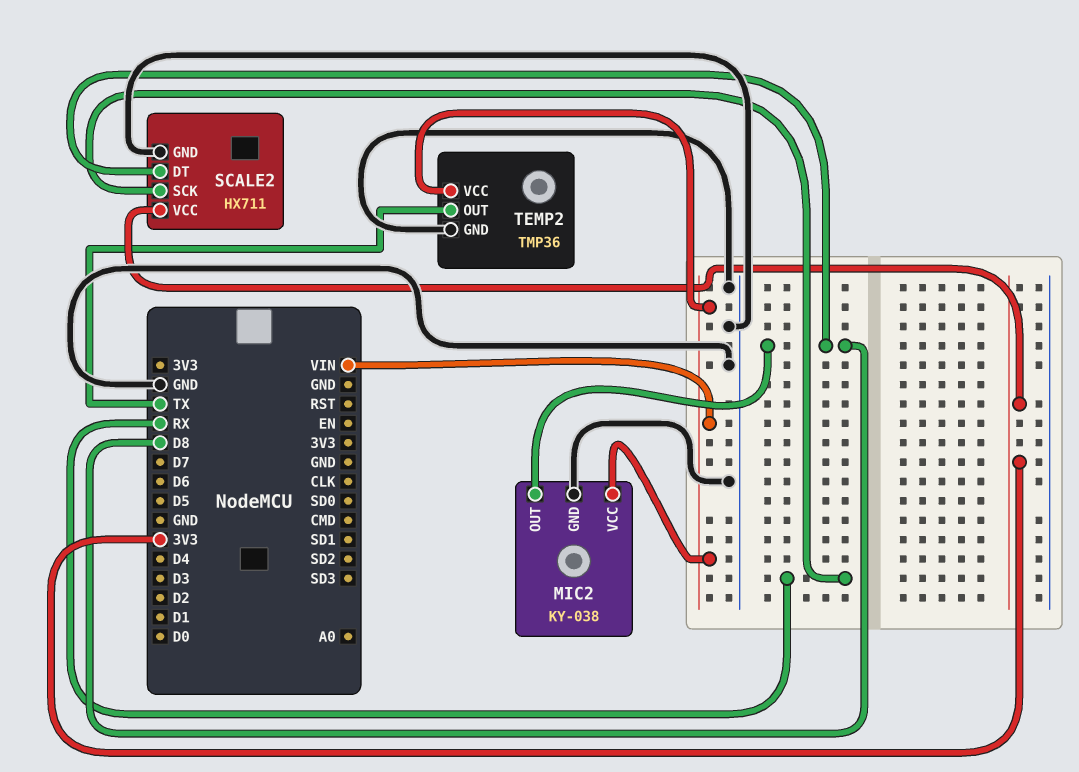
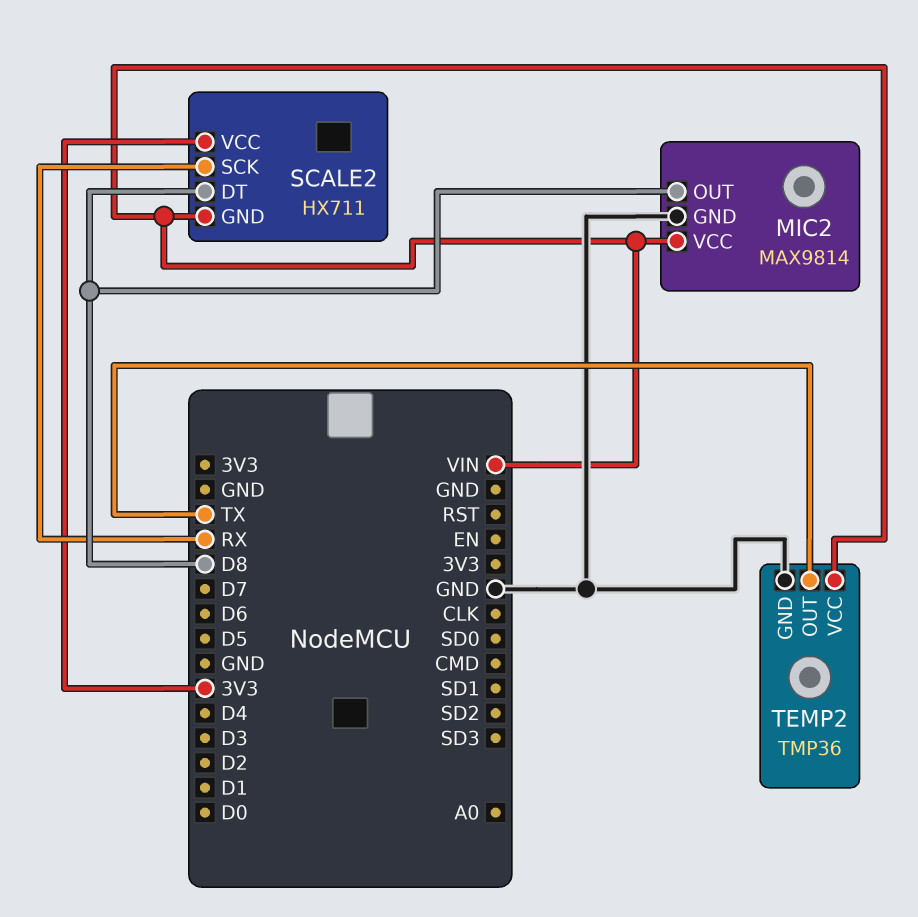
MIC2: KY-038 -> MAX9814
SCALE2 pin GND: GND -> VIN

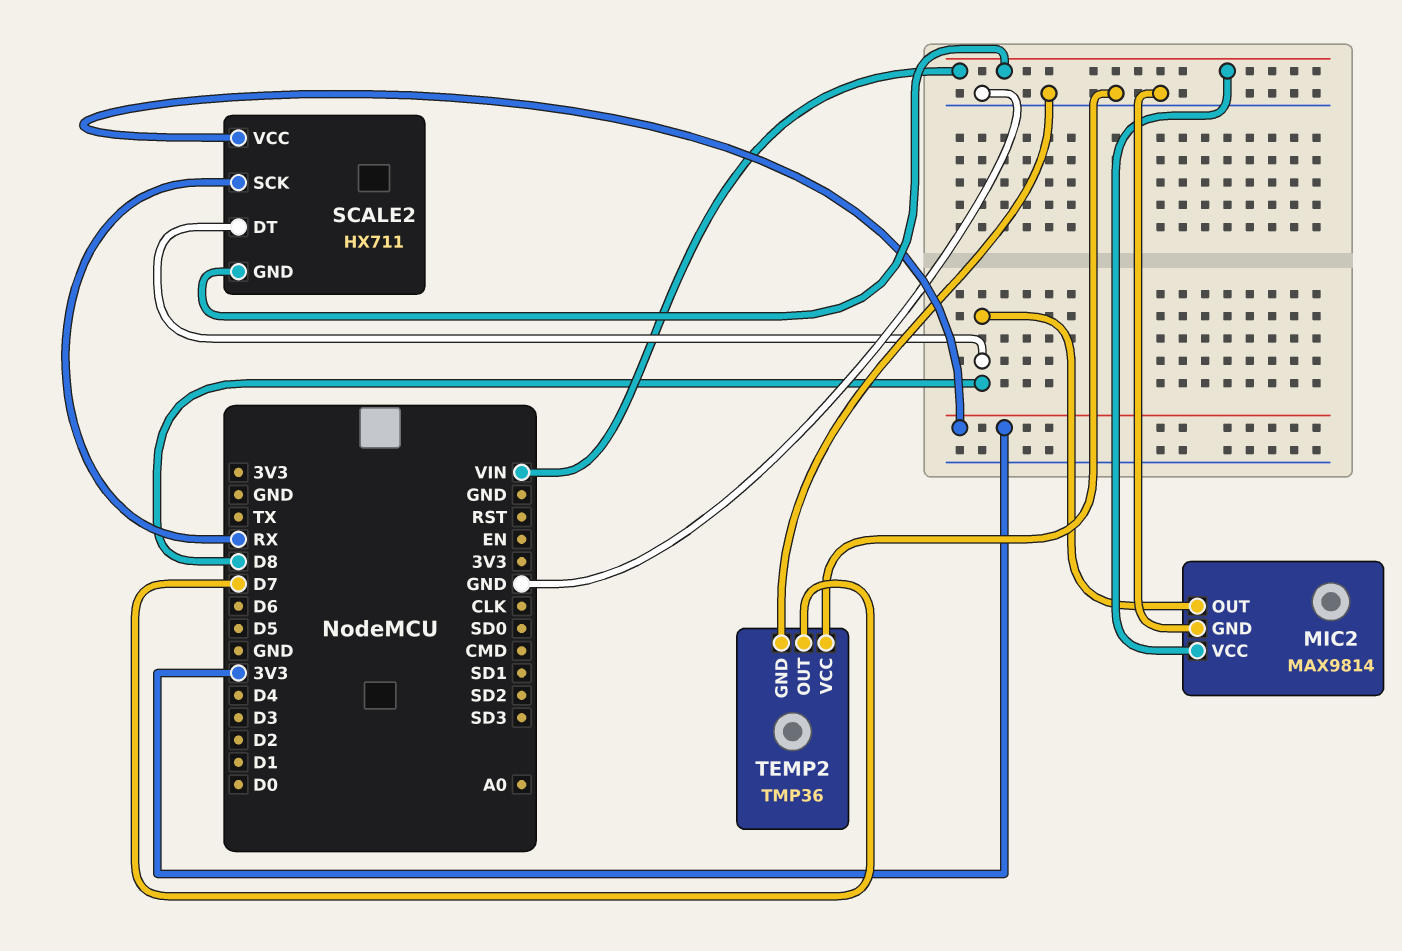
TEMP2 pin OUT: TX -> D7
TEMP2 pin VCC: VIN -> GND

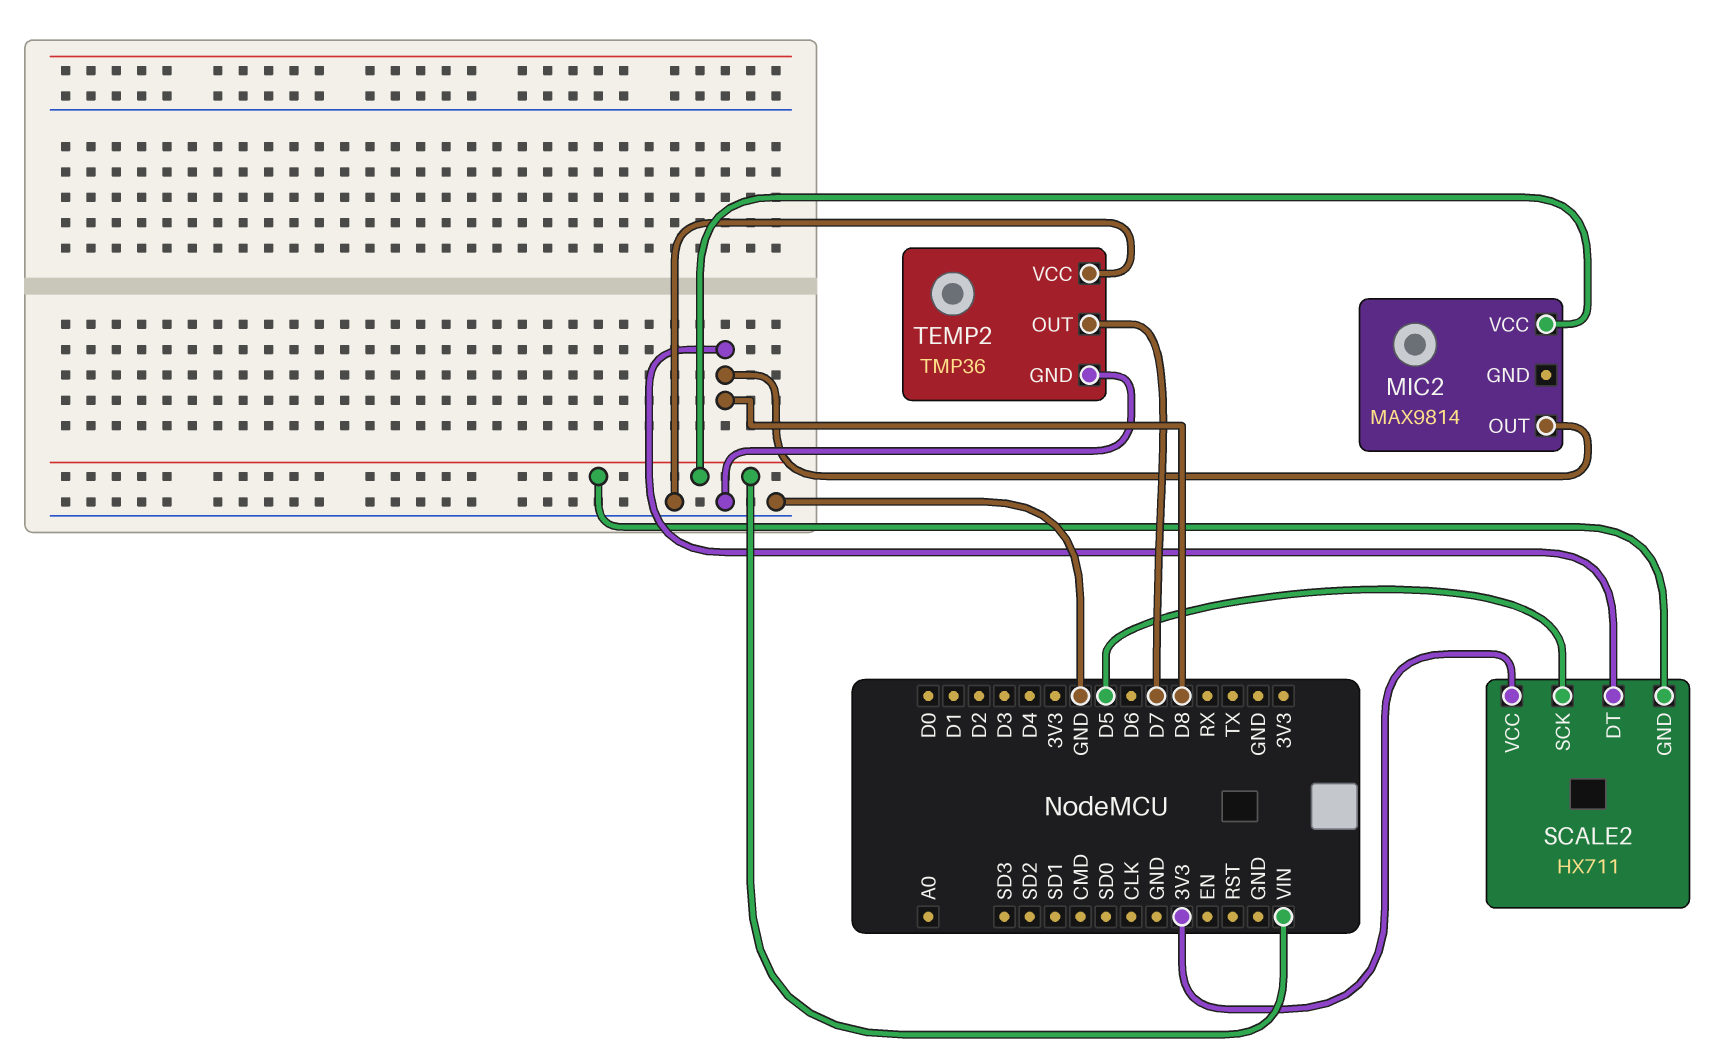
MIC2 pin GND: GND -> none
SCALE2 pin SCK: RX -> D5

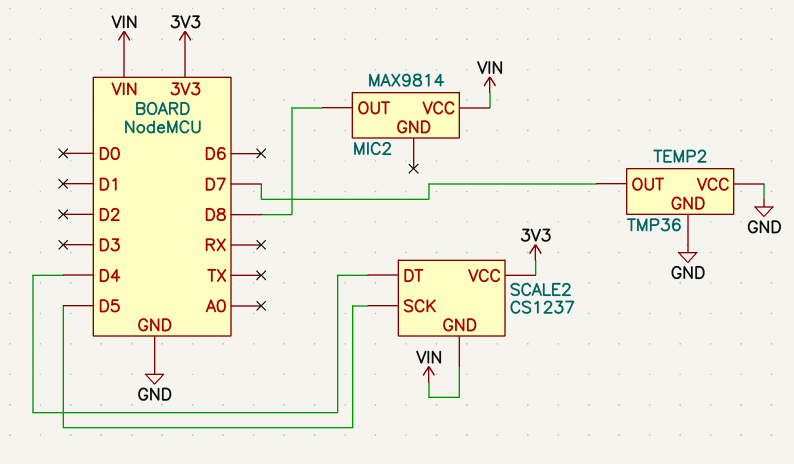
SCALE2: HX711 -> CS1237
SCALE2 pin DT: D8 -> D4

